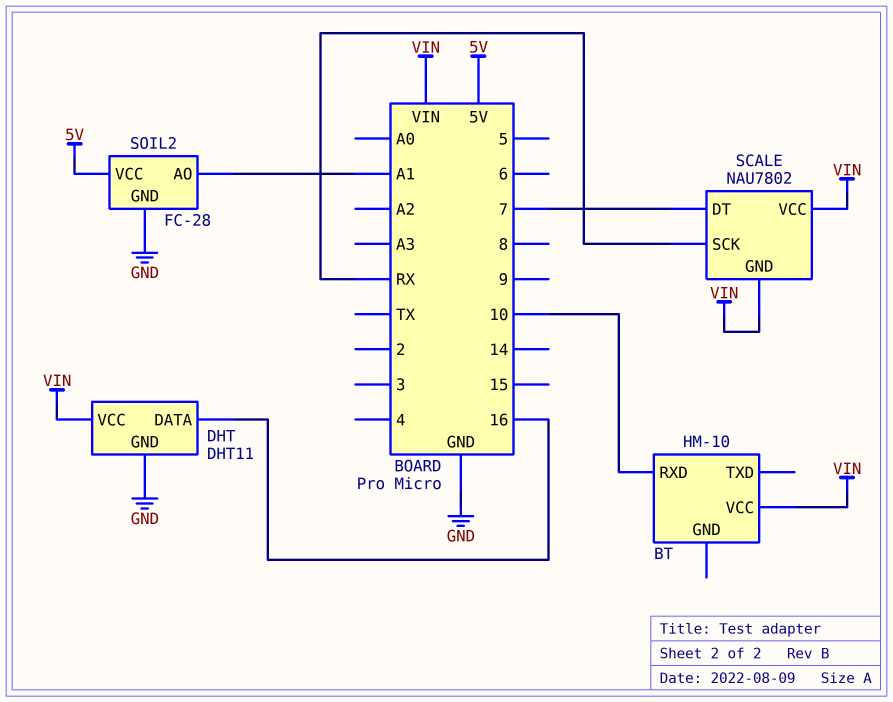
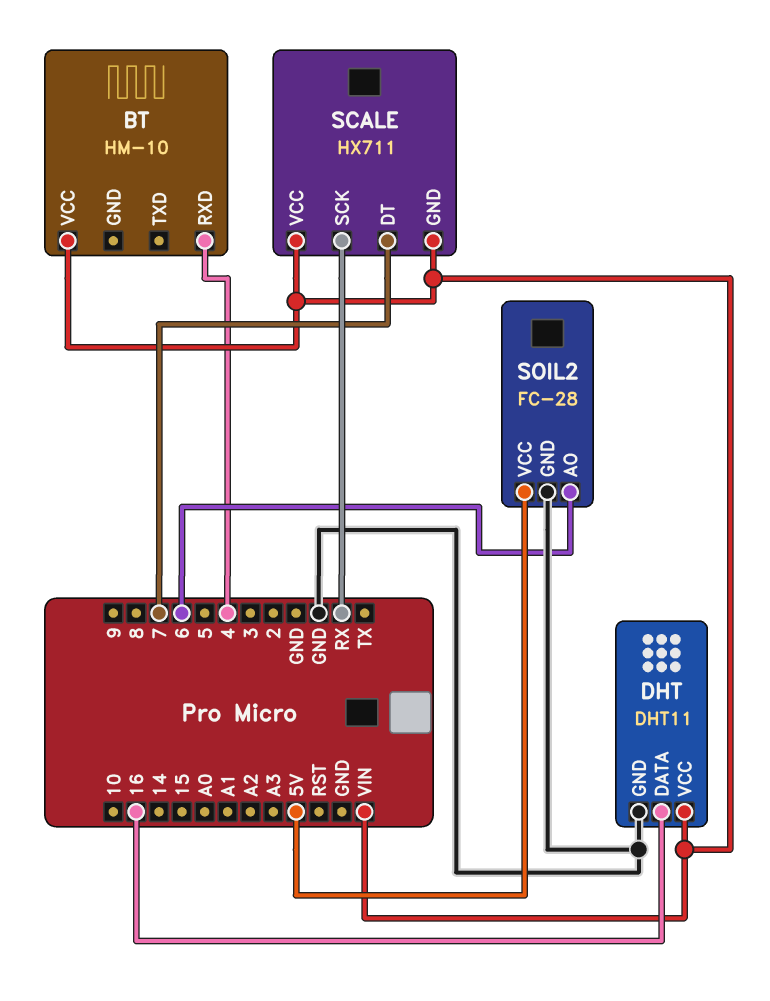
BT pin RXD: 10 -> 4
SCALE: NAU7802 -> HX711
SOIL2 pin AO: A1 -> 6

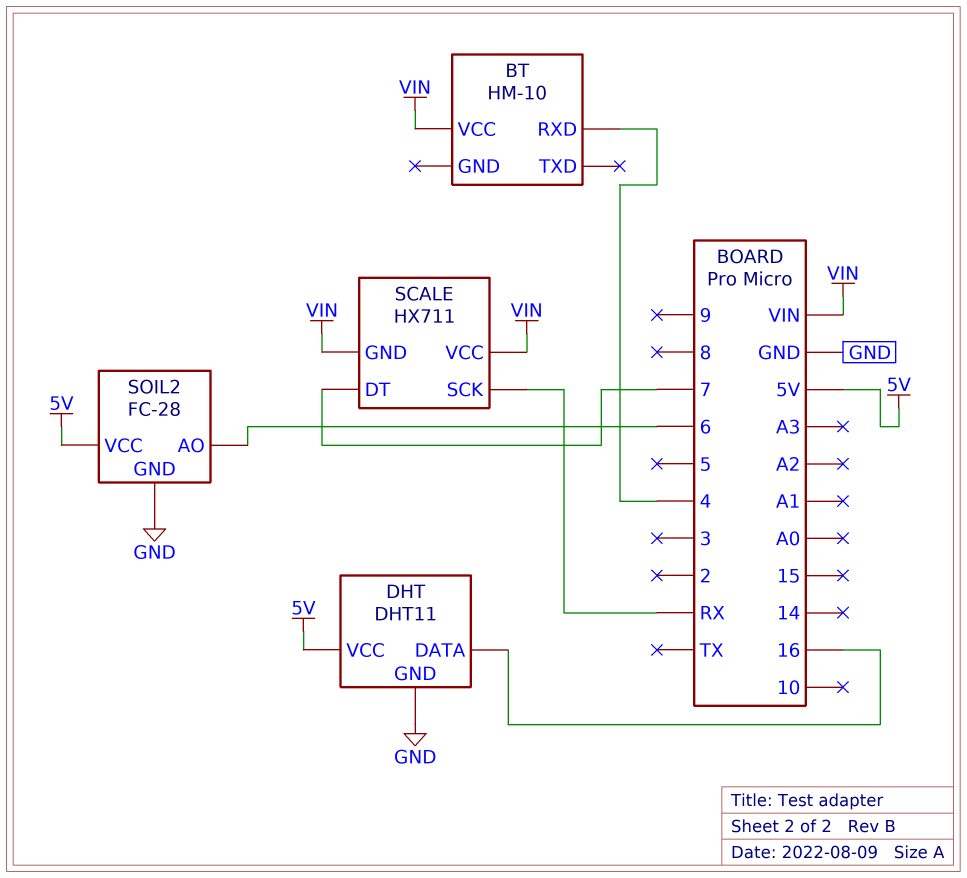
DHT pin VCC: VIN -> 5V

